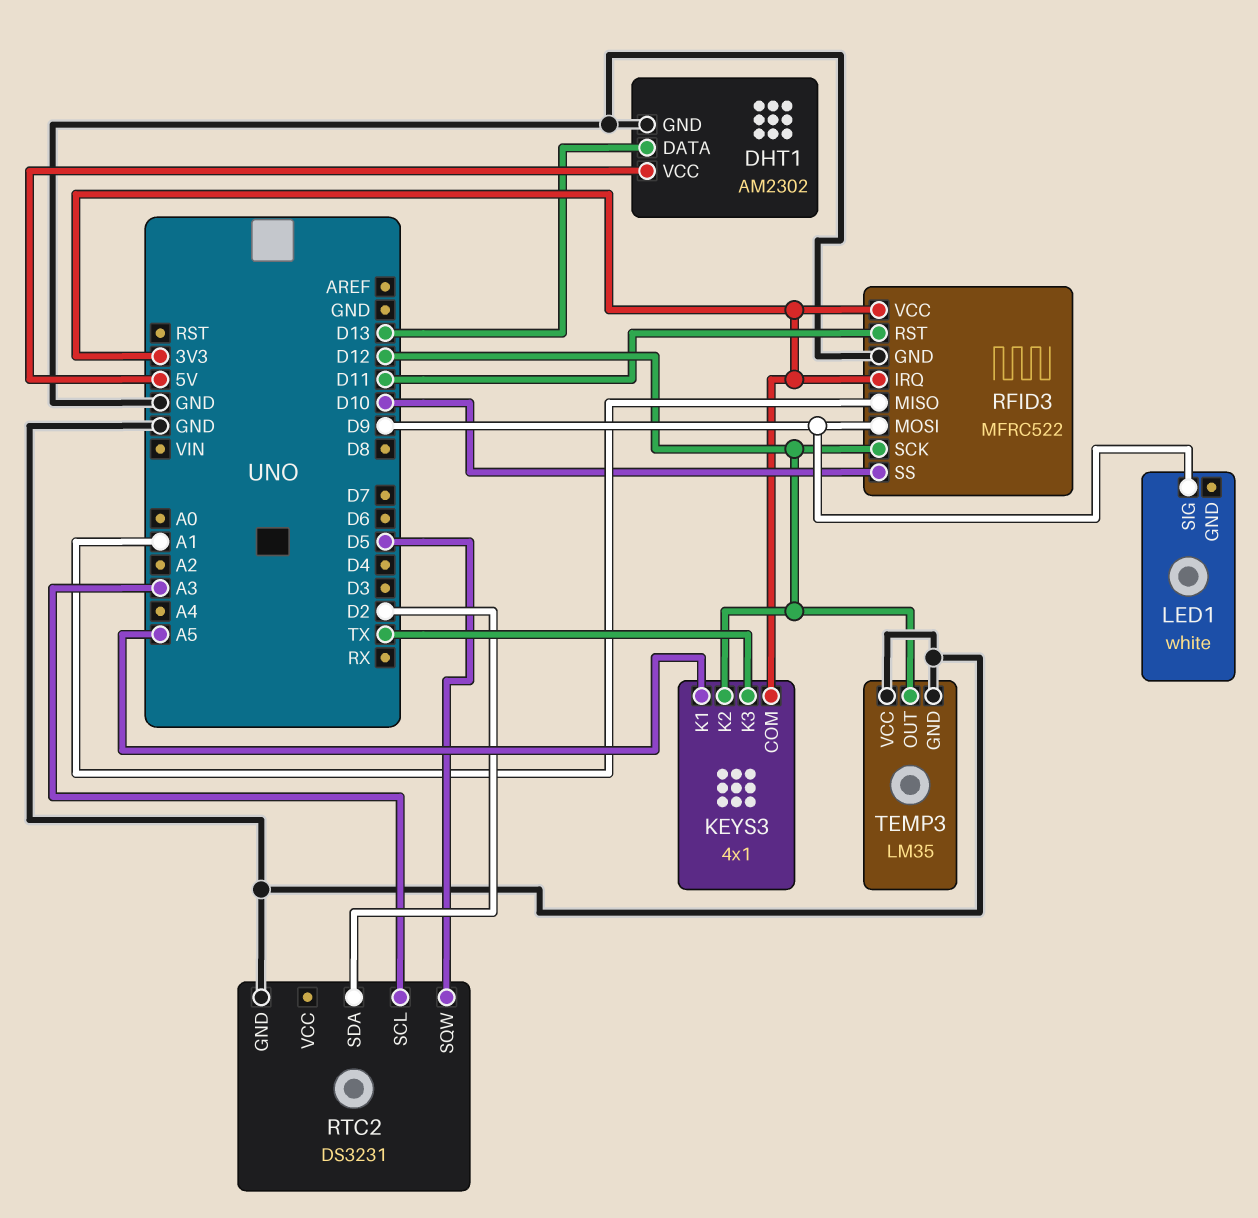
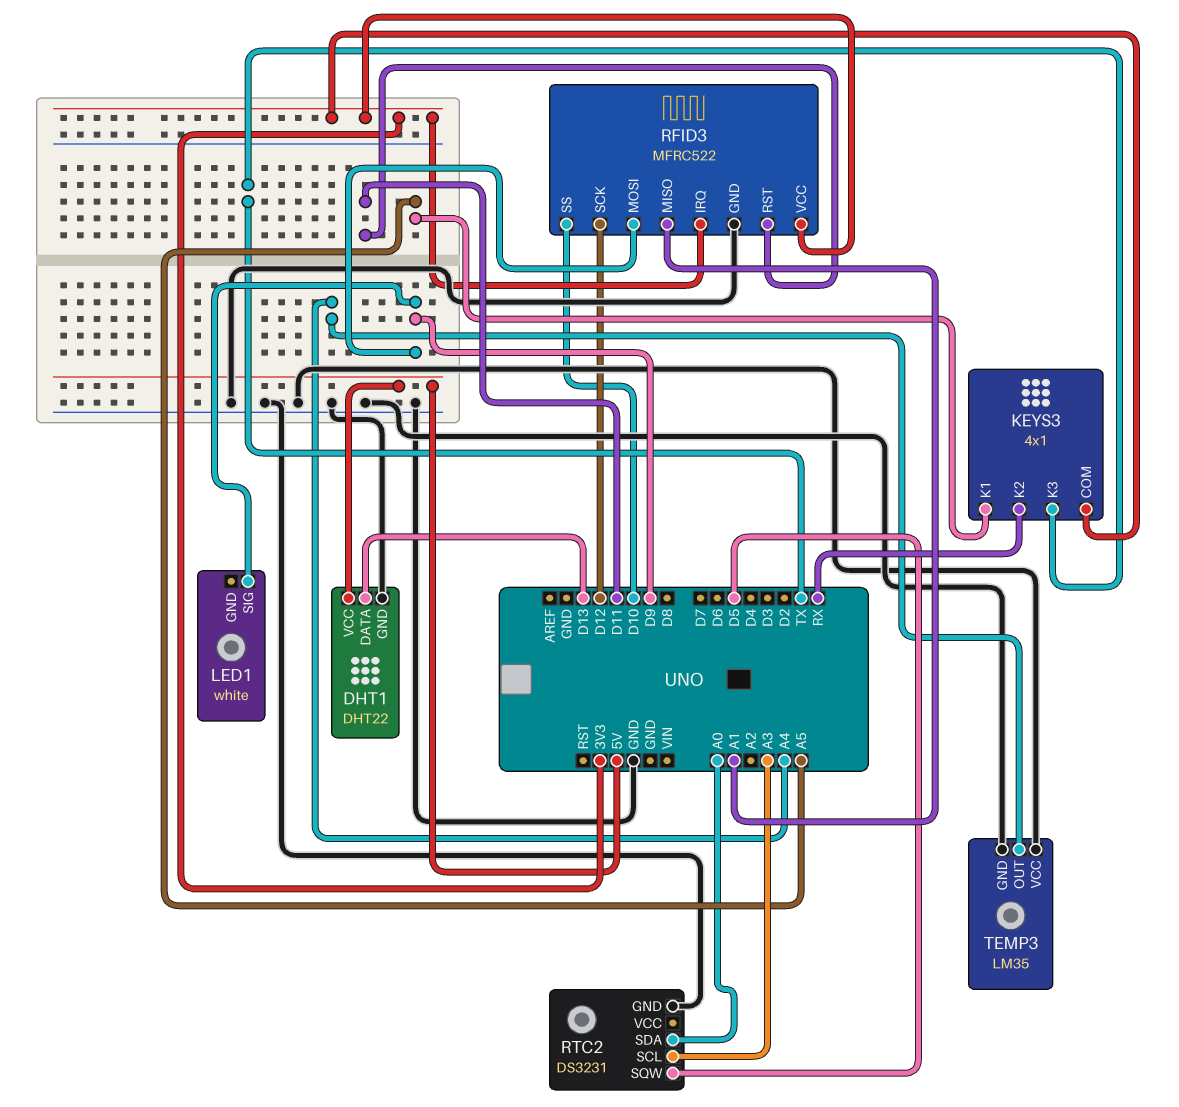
DHT1: AM2302 -> DHT22
KEYS3 pin K2: D12 -> RX
RTC2 pin SDA: D2 -> A0
TEMP3 pin OUT: D12 -> A4

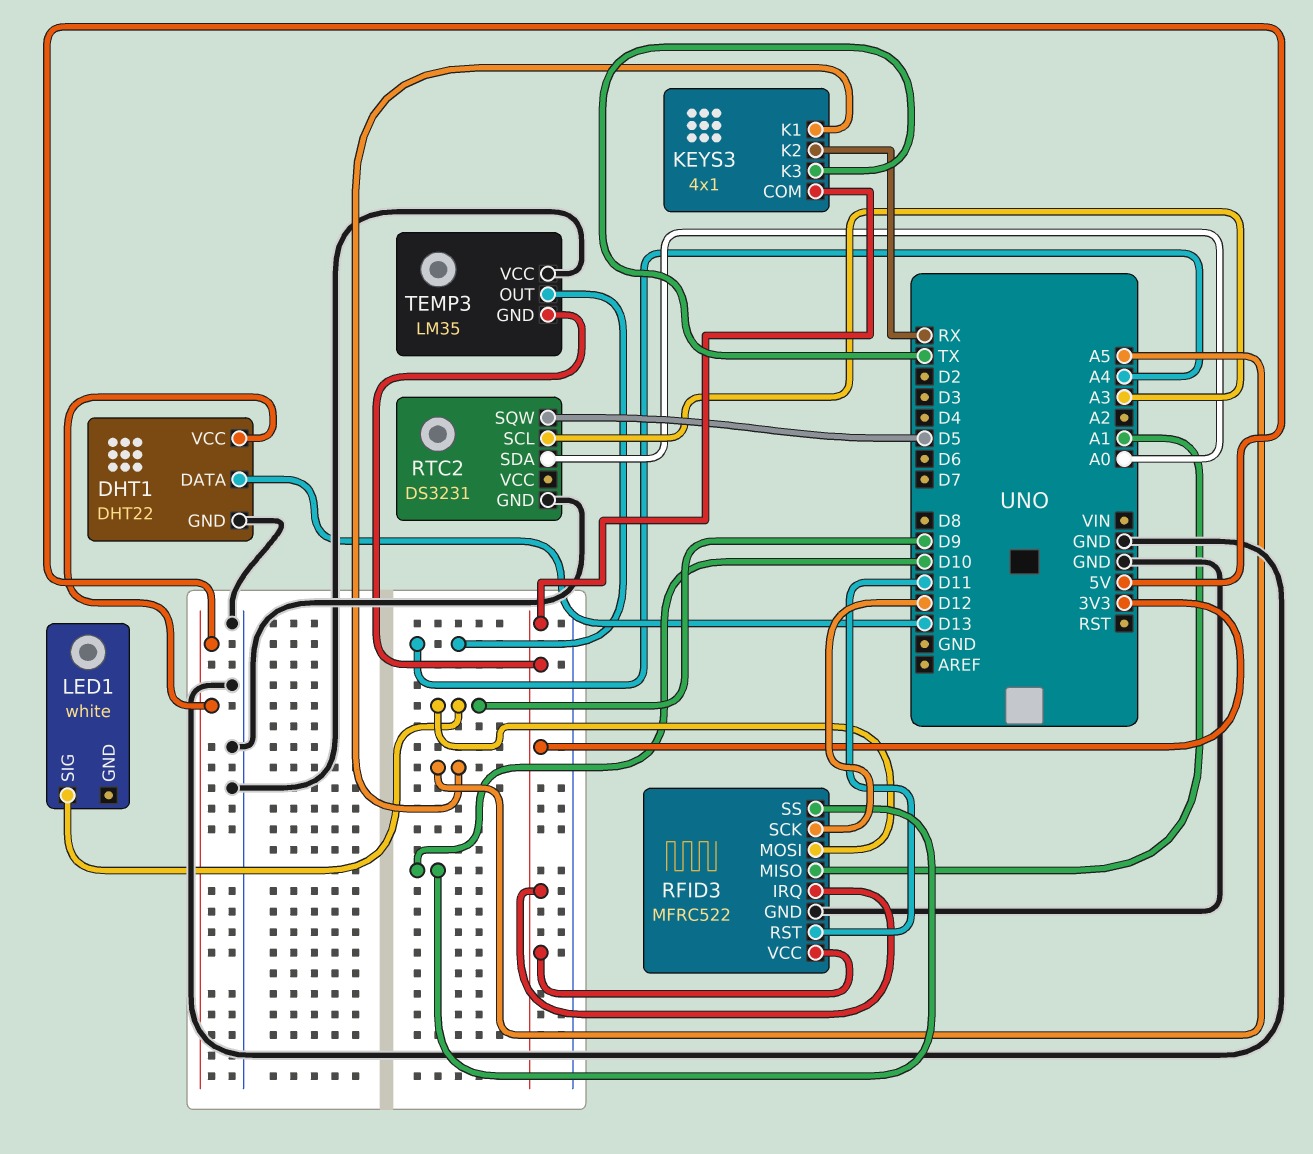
TEMP3 pin GND: GND -> 3V3

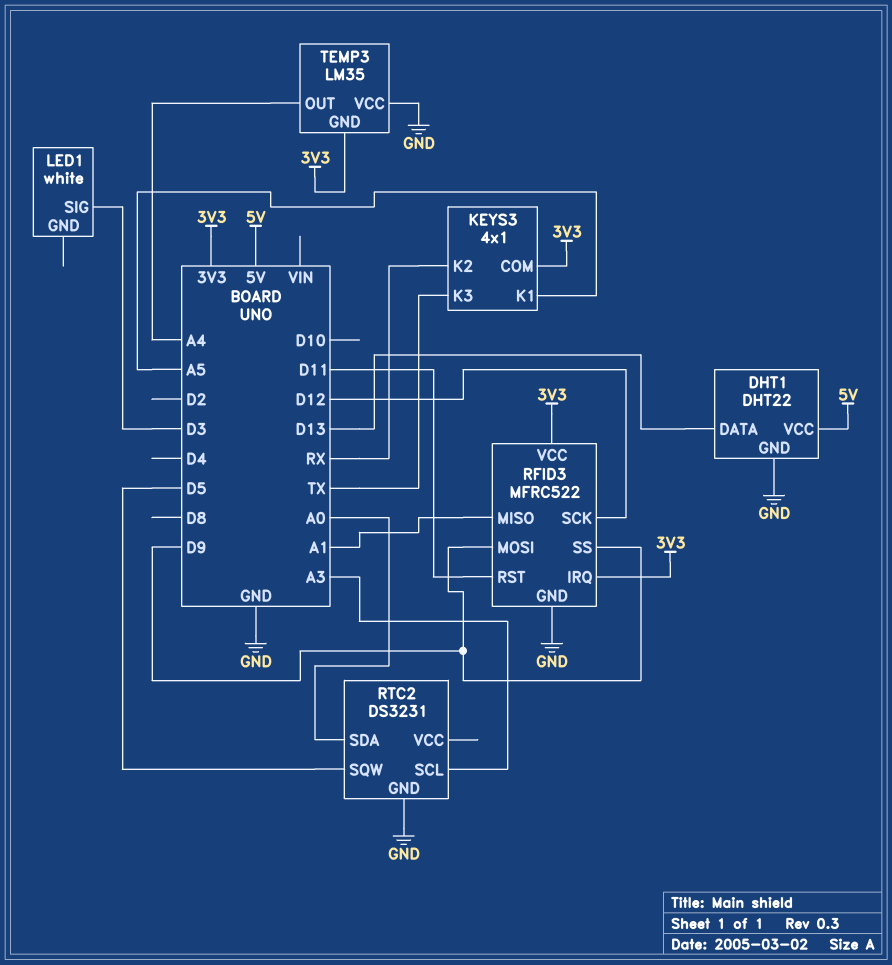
LED1 pin SIG: D9 -> D3
RFID3 pin SS: D10 -> D9

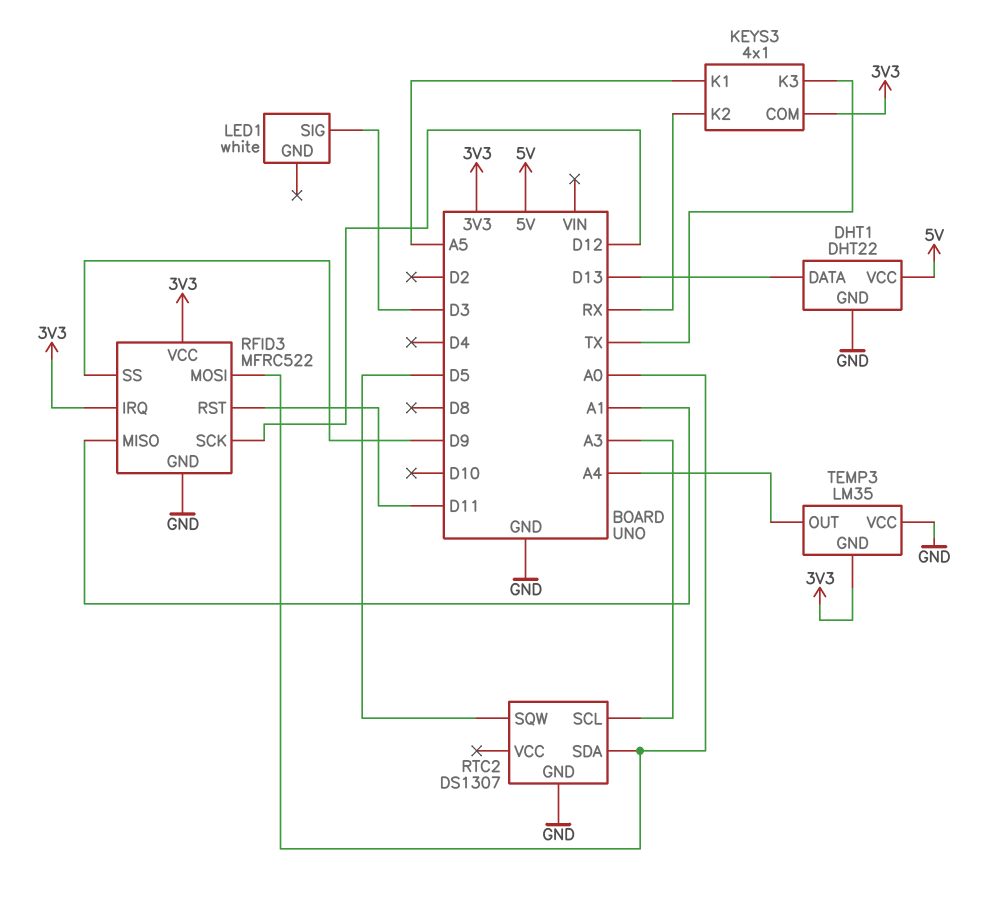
RFID3 pin MOSI: D9 -> A0
RTC2: DS3231 -> DS1307

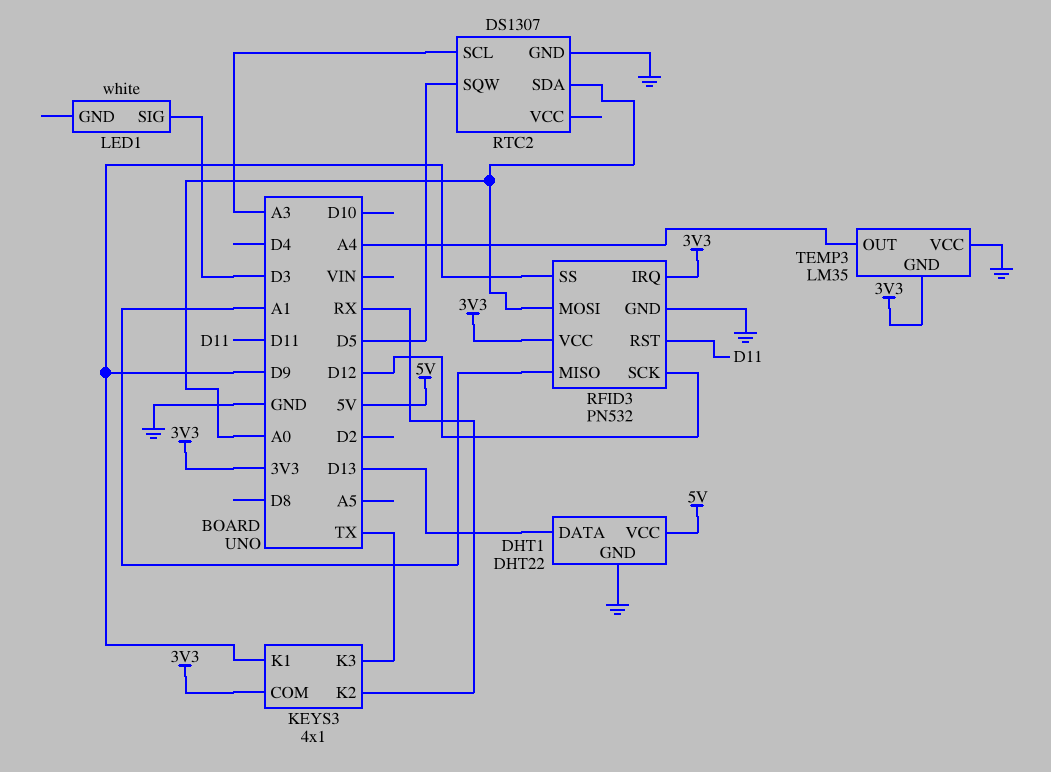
KEYS3 pin K1: A5 -> D9
RFID3: MFRC522 -> PN532

